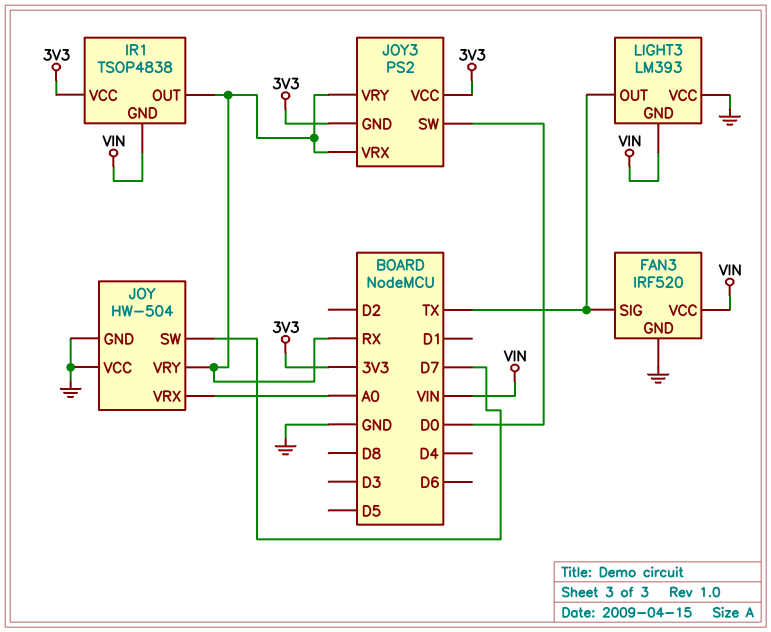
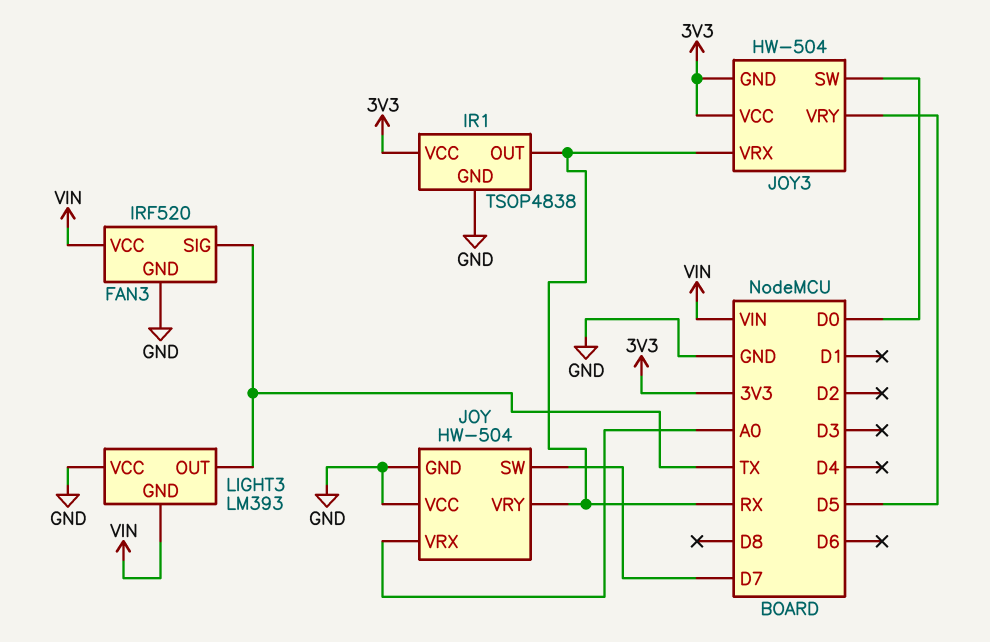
IR1 pin GND: VIN -> GND
JOY3: PS2 -> HW-504
JOY3 pin VRY: RX -> D5

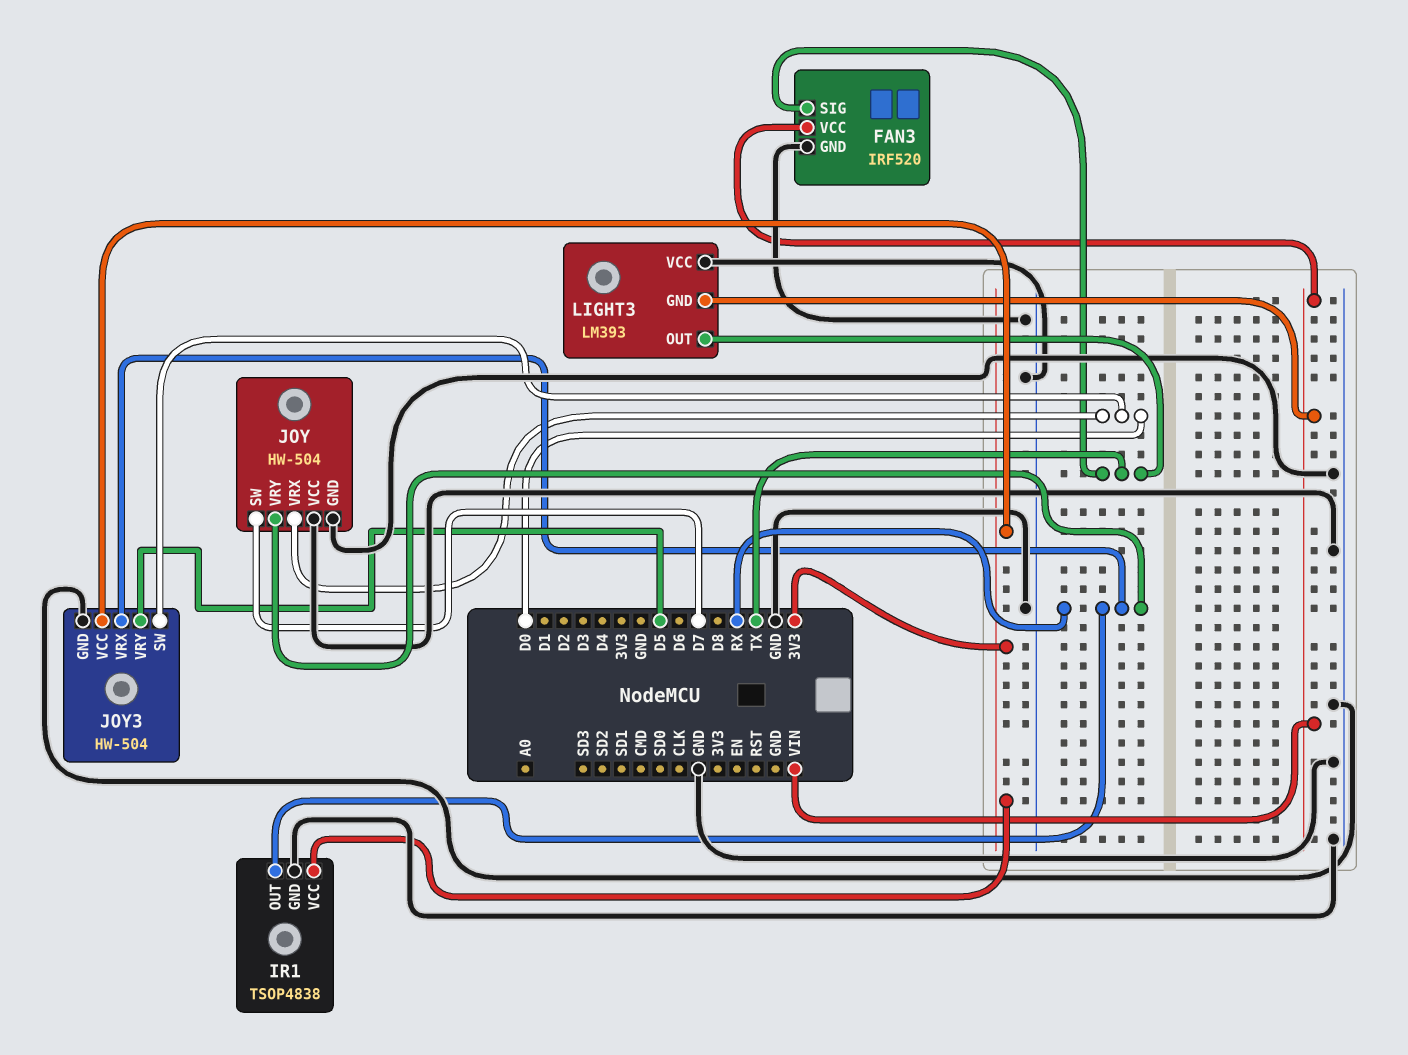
JOY pin VRX: A0 -> D0
JOY3 pin GND: 3V3 -> GND

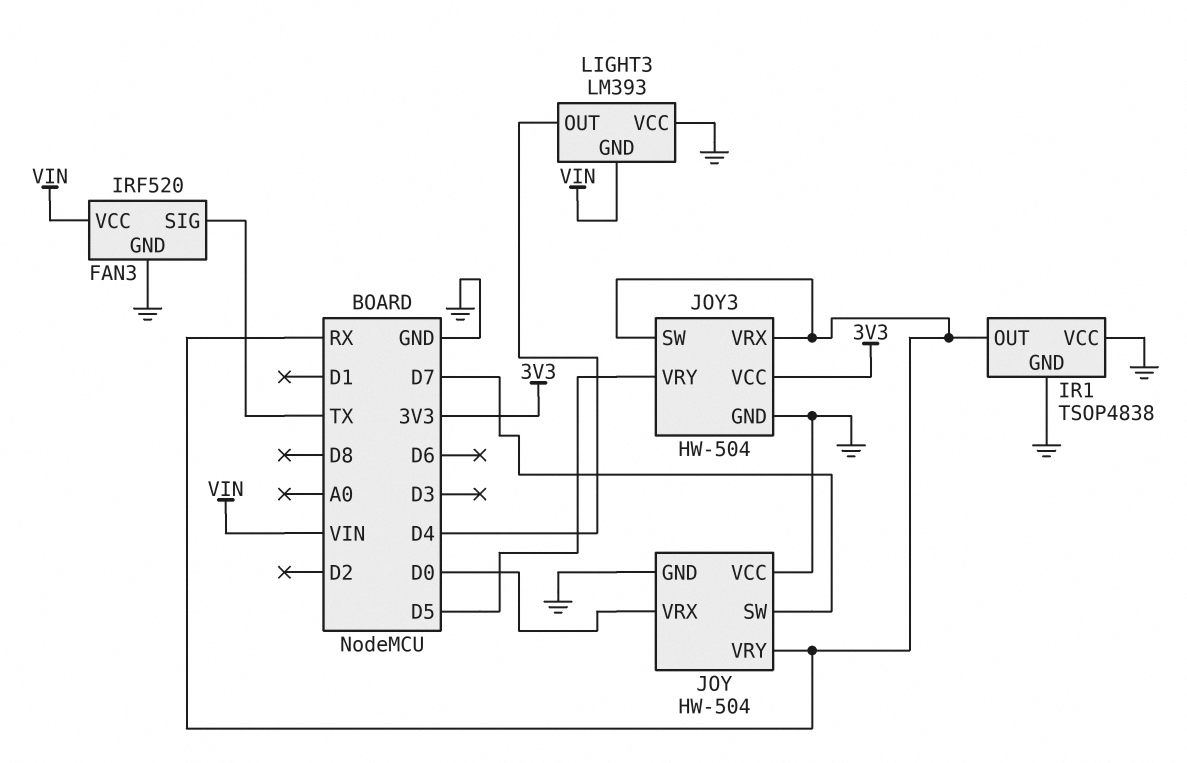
IR1 pin VCC: 3V3 -> GND
JOY3 pin SW: D0 -> RX
LIGHT3 pin OUT: TX -> D4

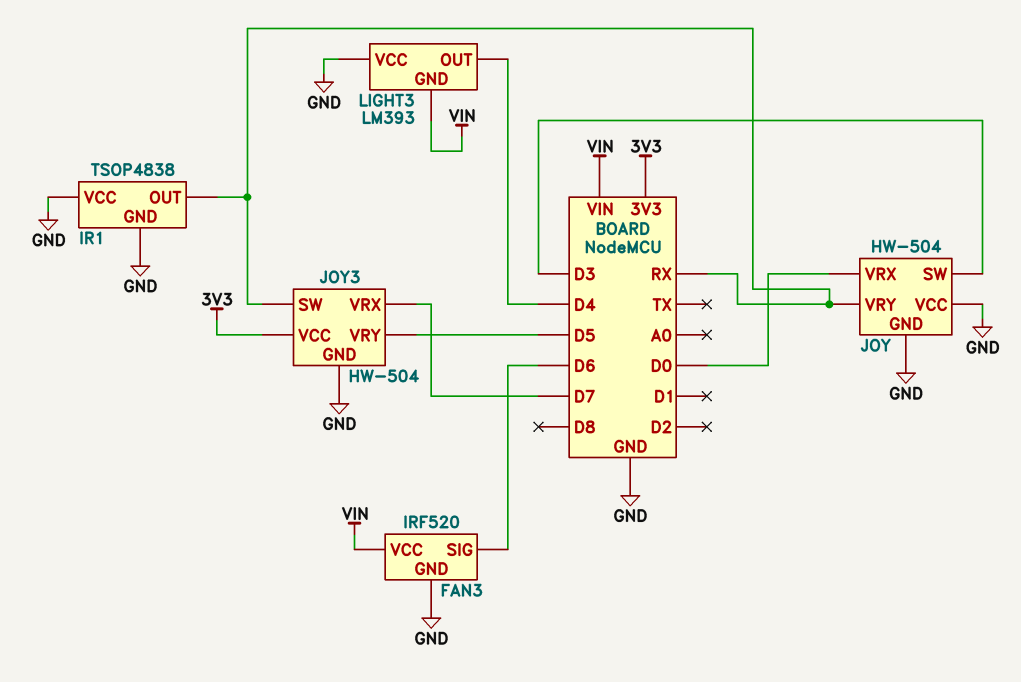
FAN3 pin SIG: TX -> D6
JOY pin SW: D7 -> D3
JOY3 pin VRX: RX -> D7

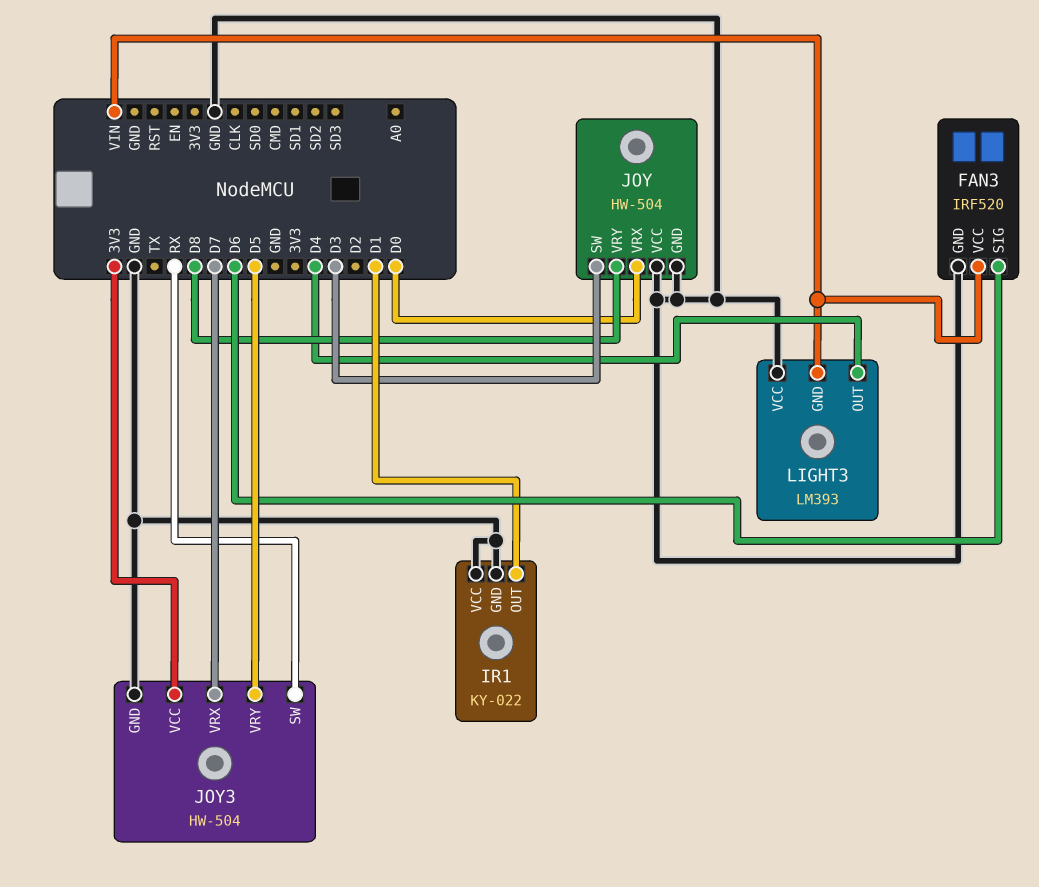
IR1: TSOP4838 -> KY-022
IR1 pin OUT: RX -> D1
JOY pin VRY: RX -> D8

